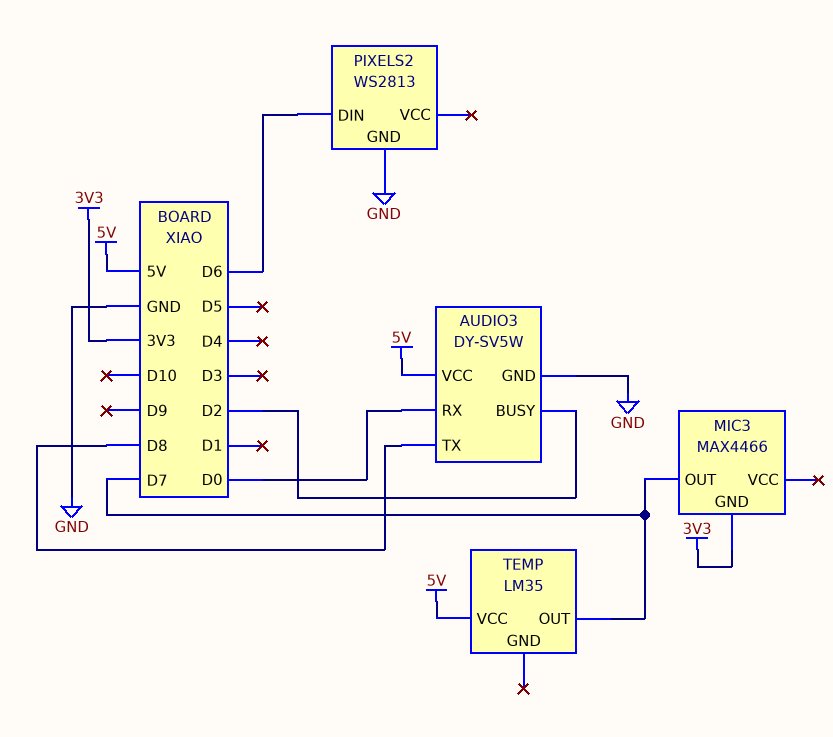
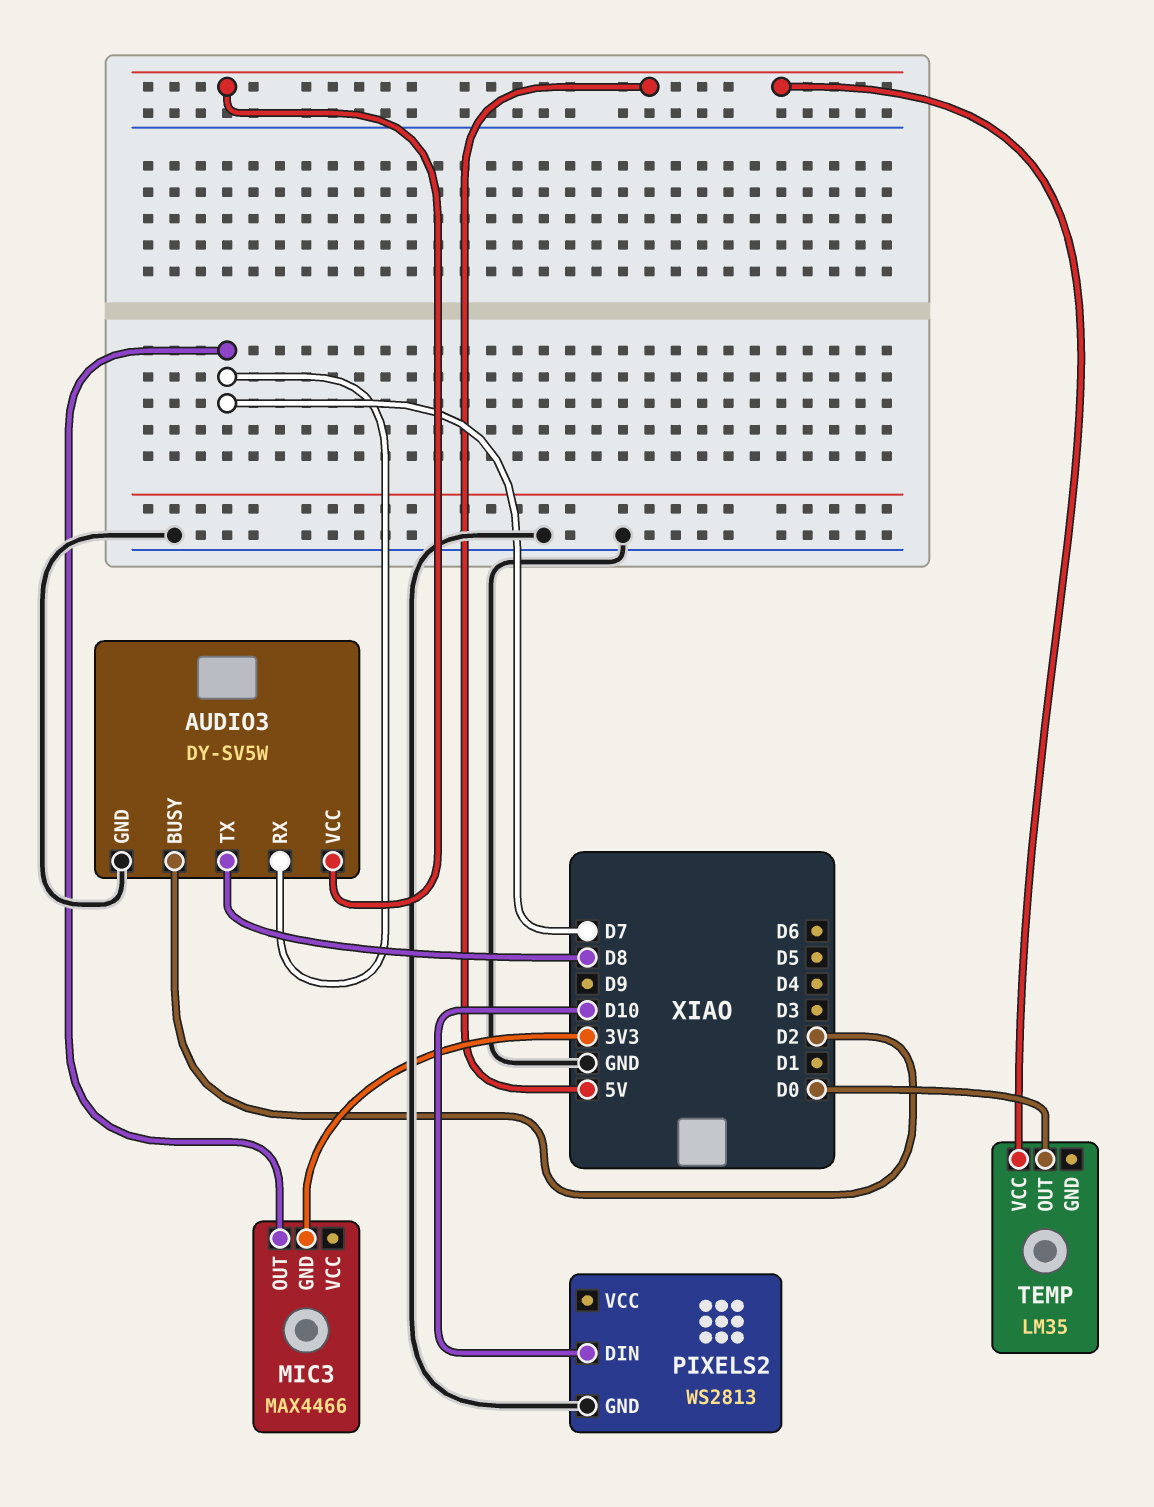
AUDIO3 pin RX: D0 -> D7
PIXELS2 pin DIN: D6 -> D10
TEMP pin OUT: D7 -> D0

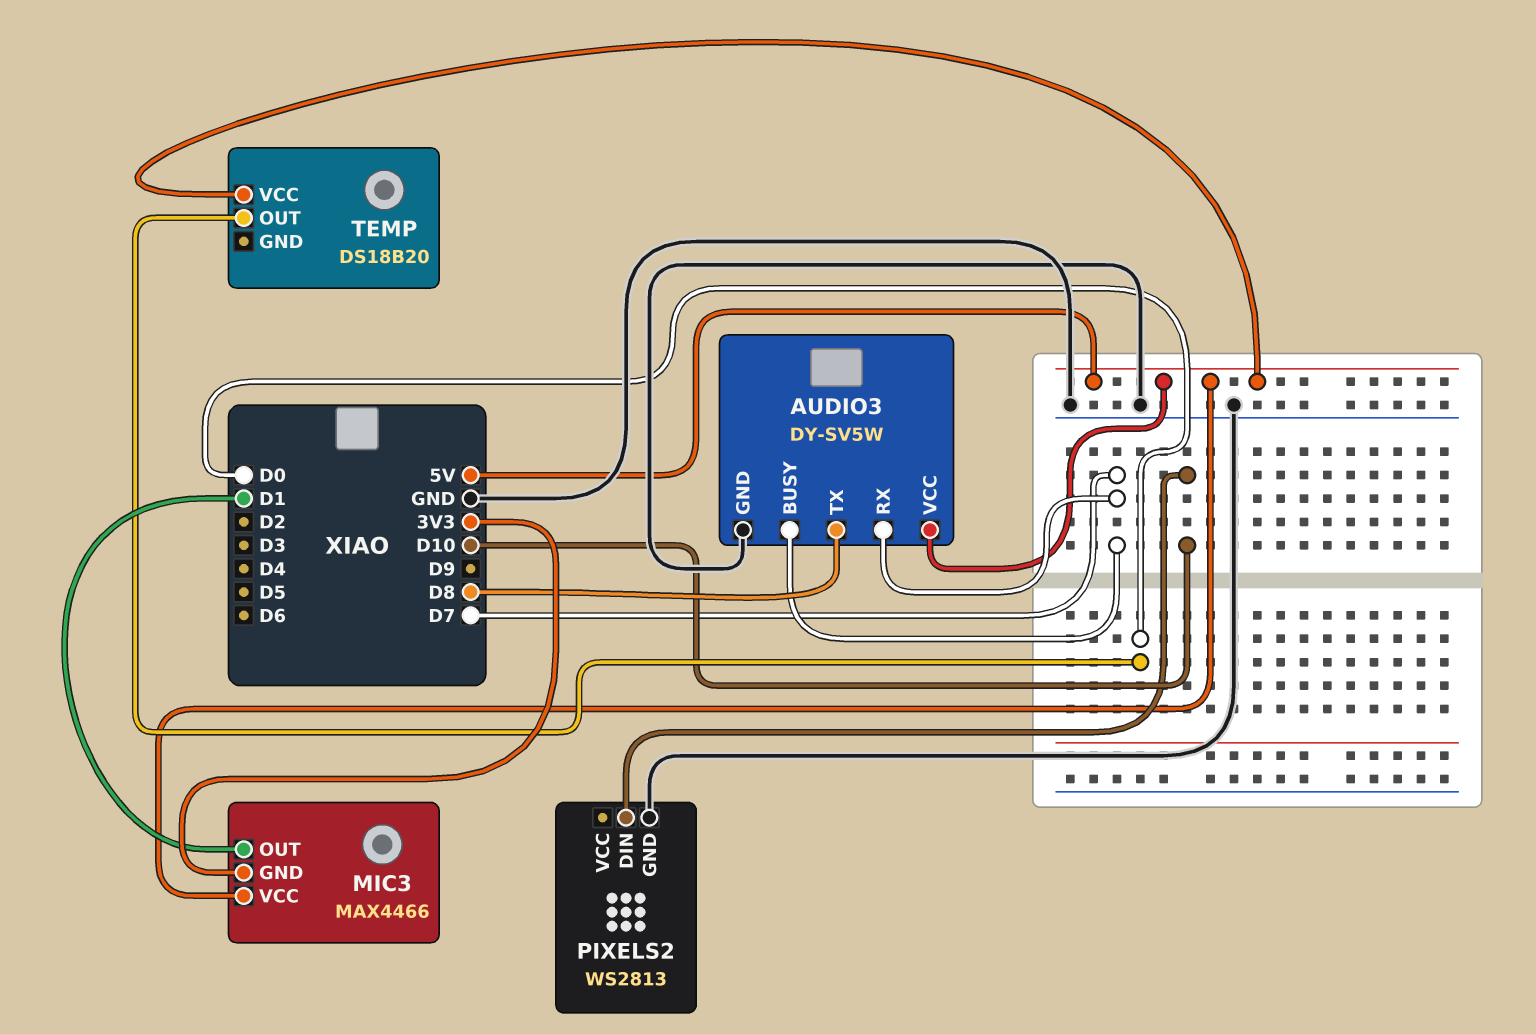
AUDIO3 pin BUSY: D2 -> D7
MIC3 pin OUT: D7 -> D1
MIC3 pin VCC: none -> 5V
TEMP: LM35 -> DS18B20

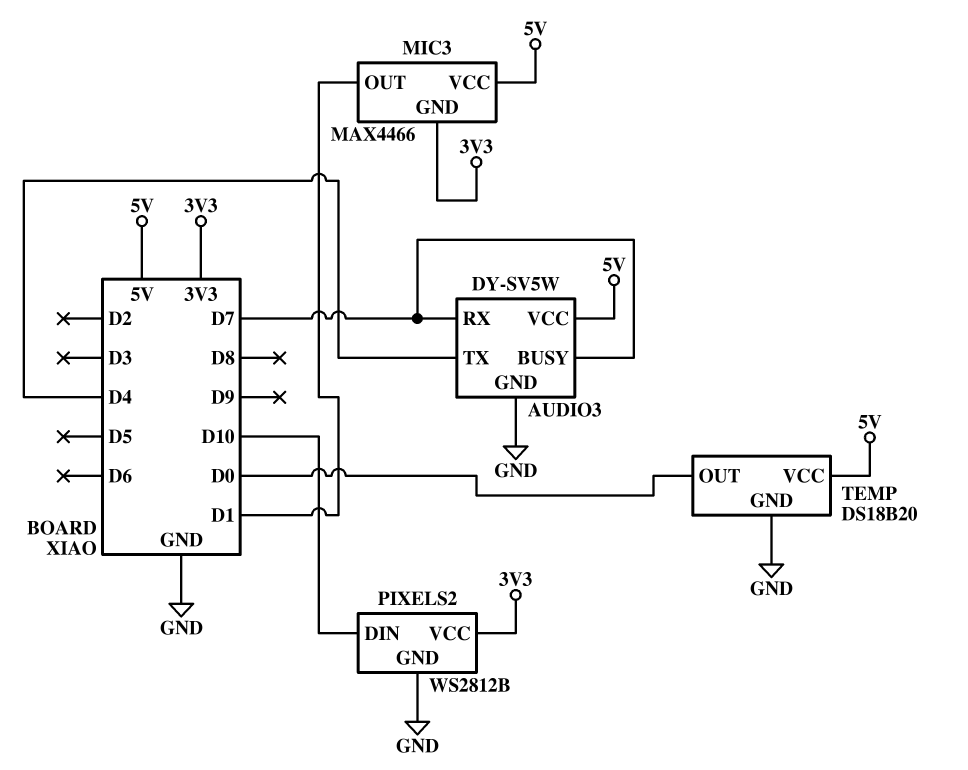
AUDIO3 pin TX: D8 -> D4
PIXELS2: WS2813 -> WS2812B
PIXELS2 pin VCC: none -> 3V3
TEMP pin GND: none -> GND

